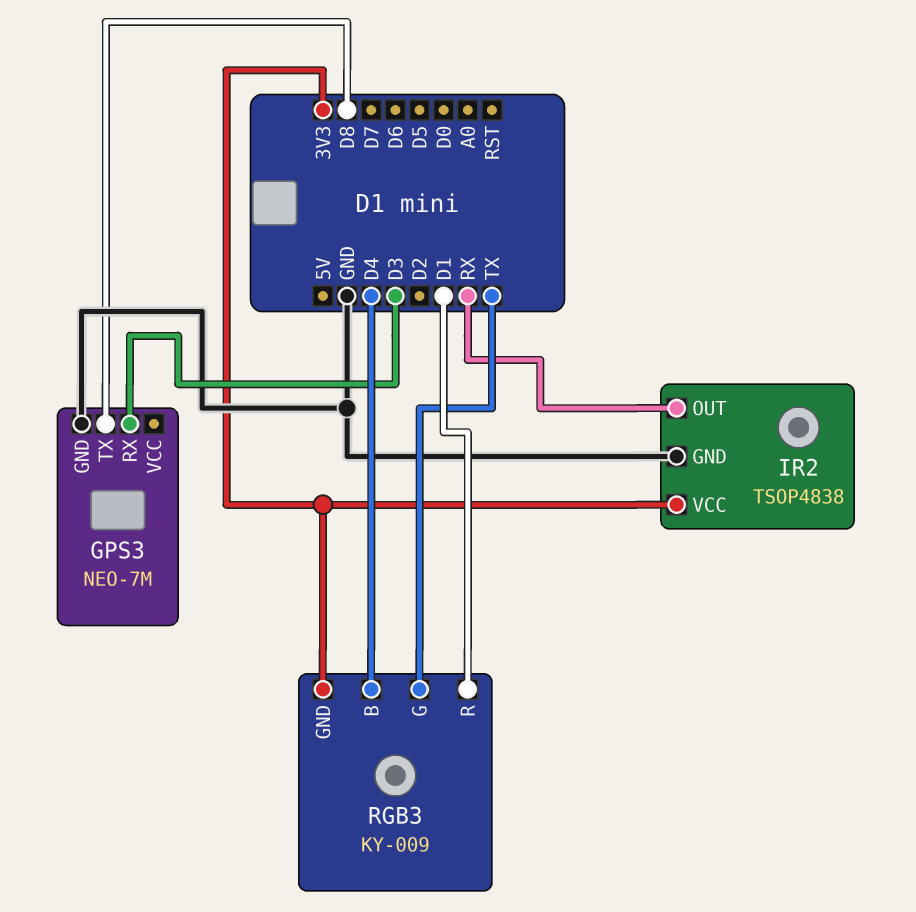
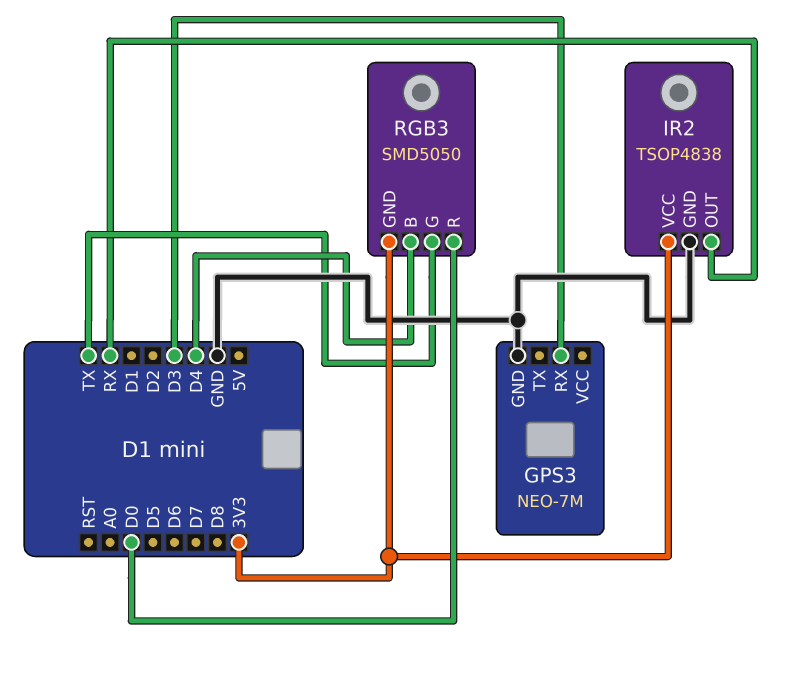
GPS3 pin TX: D8 -> none
RGB3: KY-009 -> SMD5050
RGB3 pin R: D1 -> D0

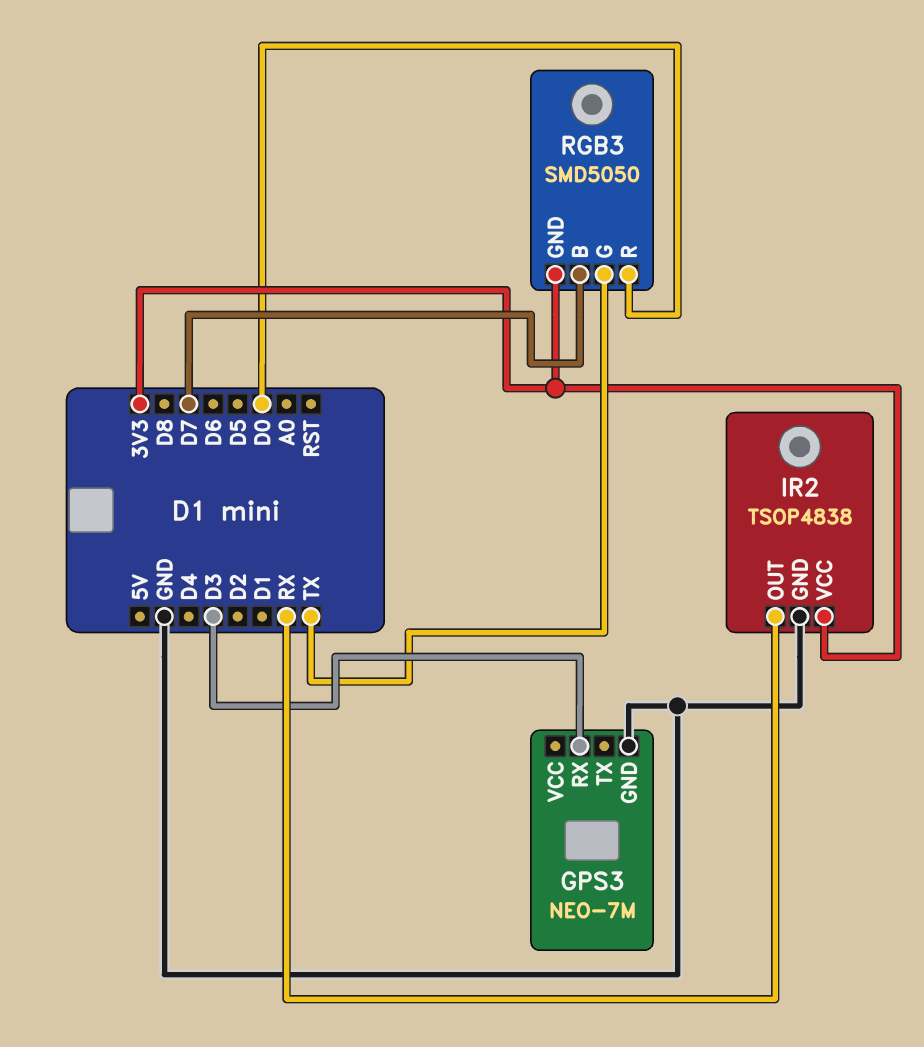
RGB3 pin B: D4 -> D7

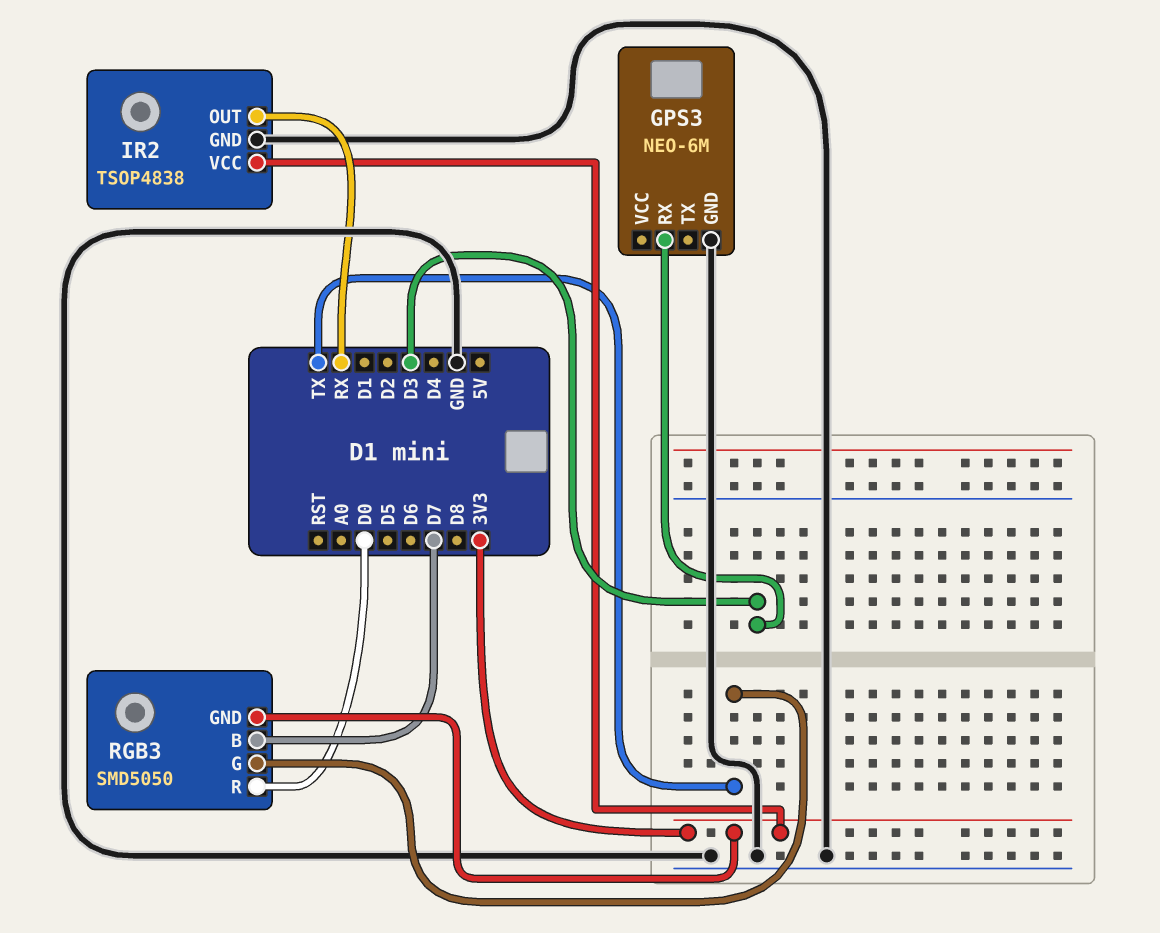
GPS3: NEO-7M -> NEO-6M

